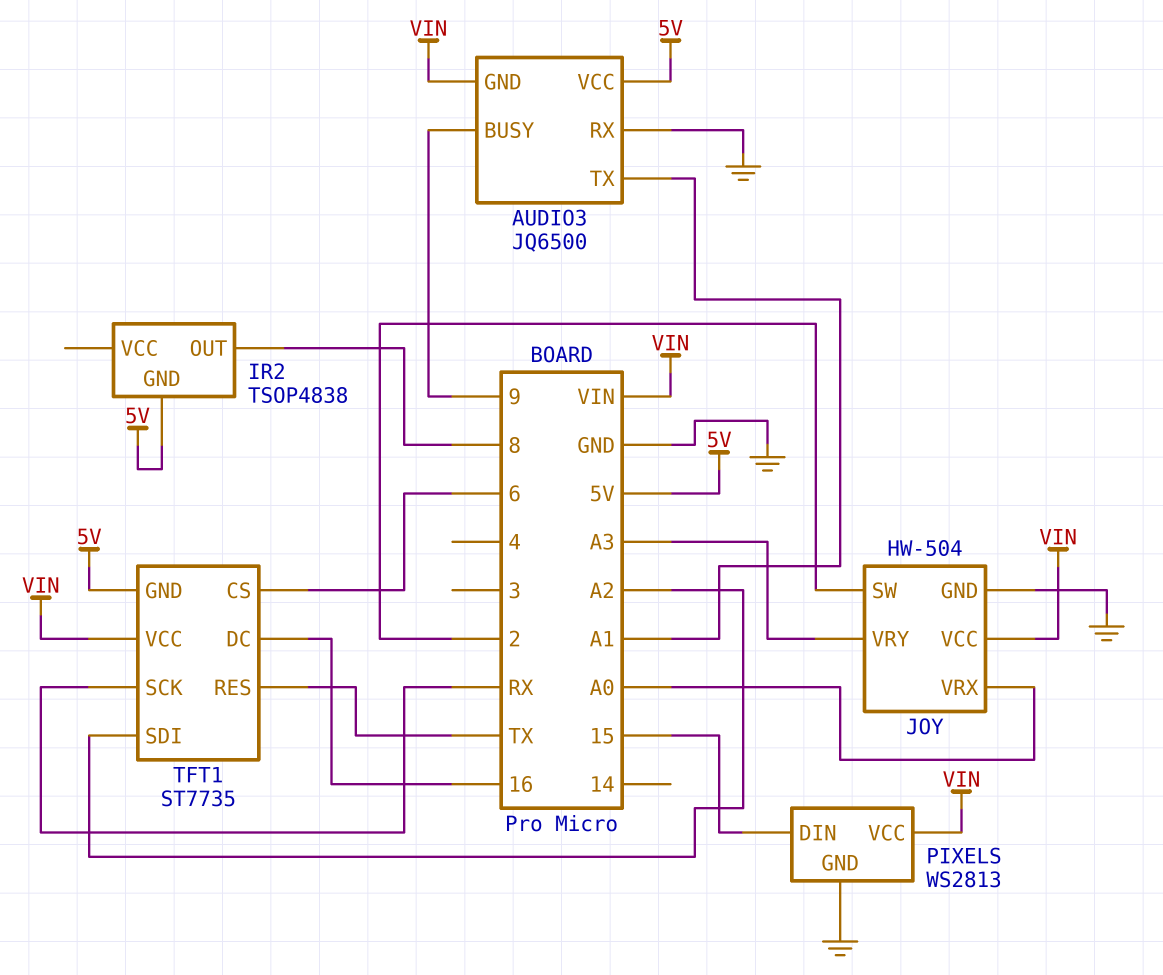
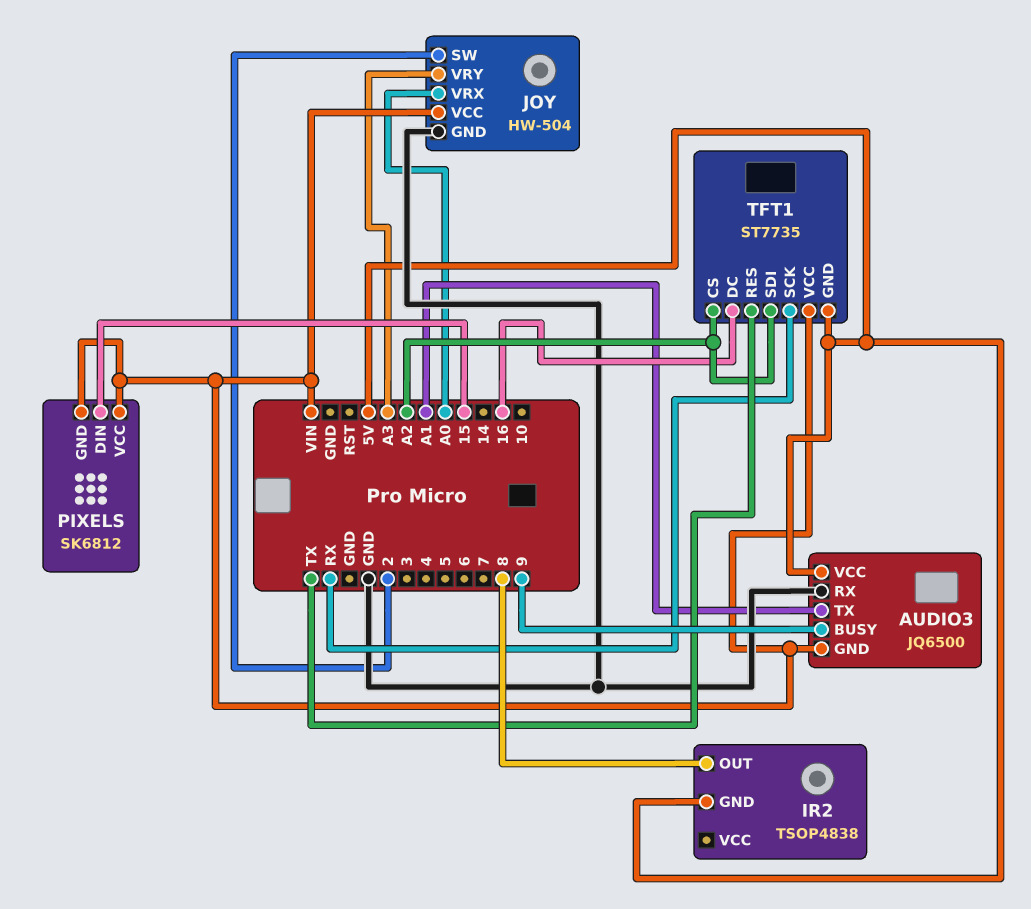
PIXELS: WS2813 -> SK6812
PIXELS pin GND: GND -> VIN
TFT1 pin CS: 6 -> A2

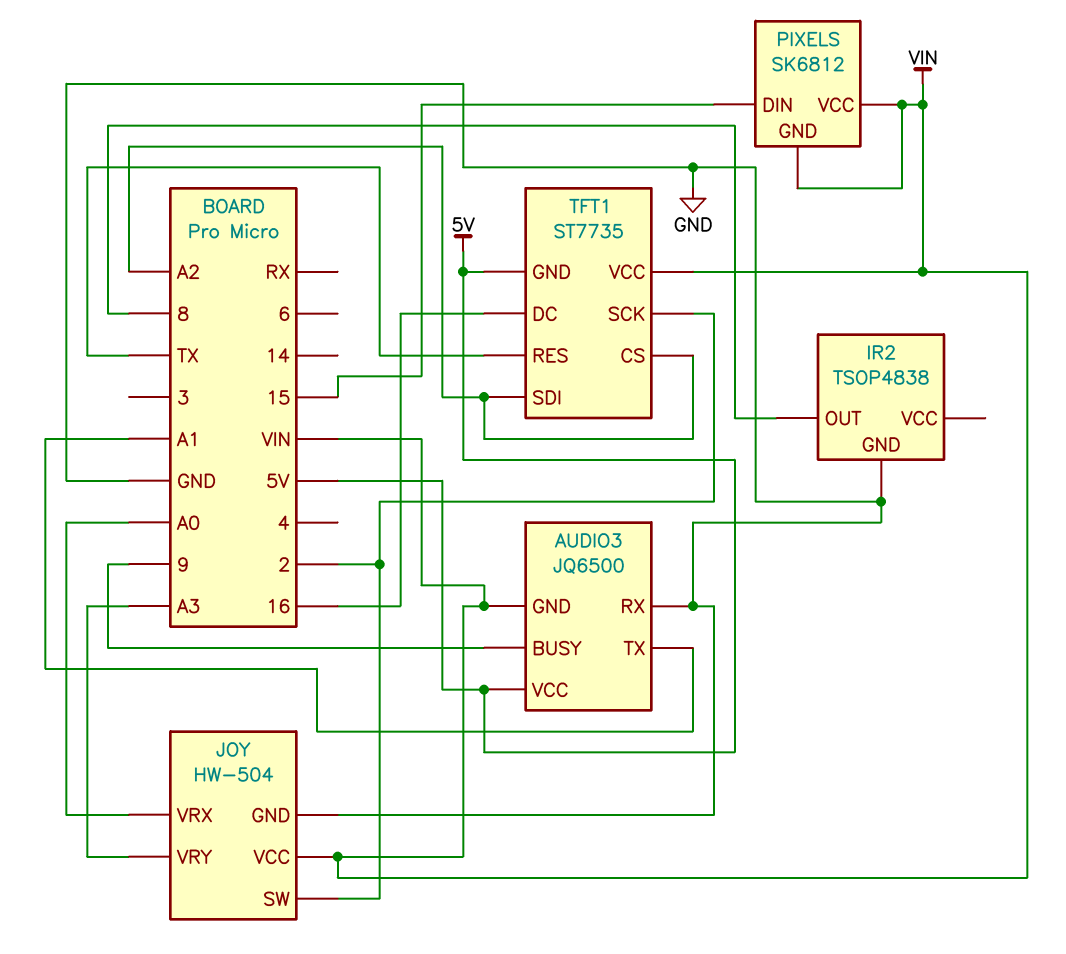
IR2 pin GND: 5V -> GND
TFT1 pin SCK: RX -> 2

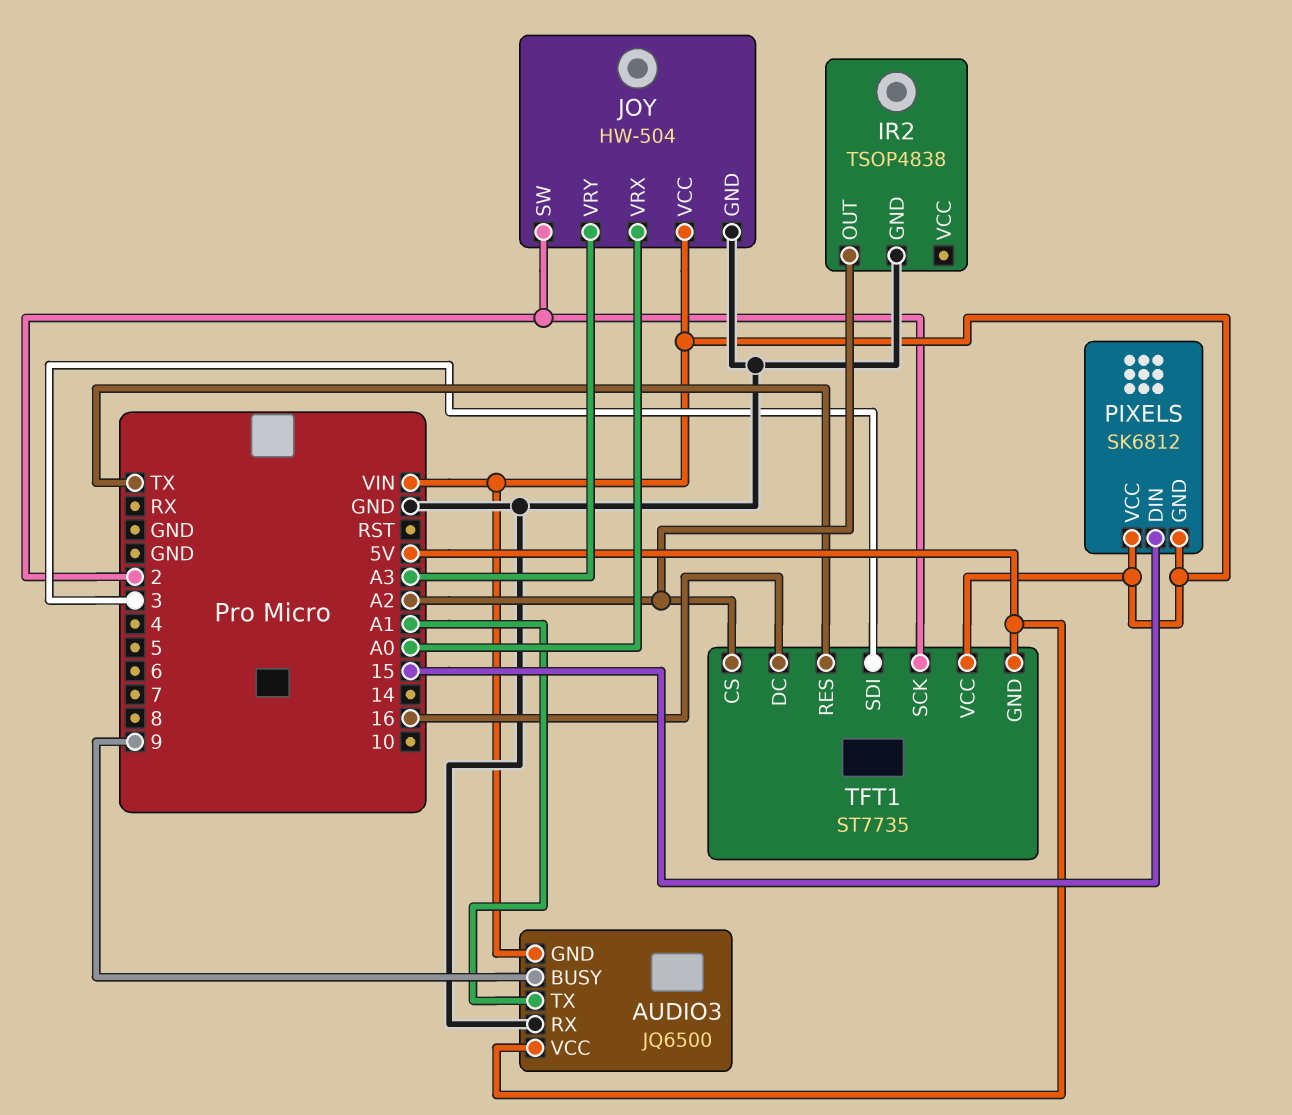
IR2 pin OUT: 8 -> A2
TFT1 pin SDI: A2 -> 3

